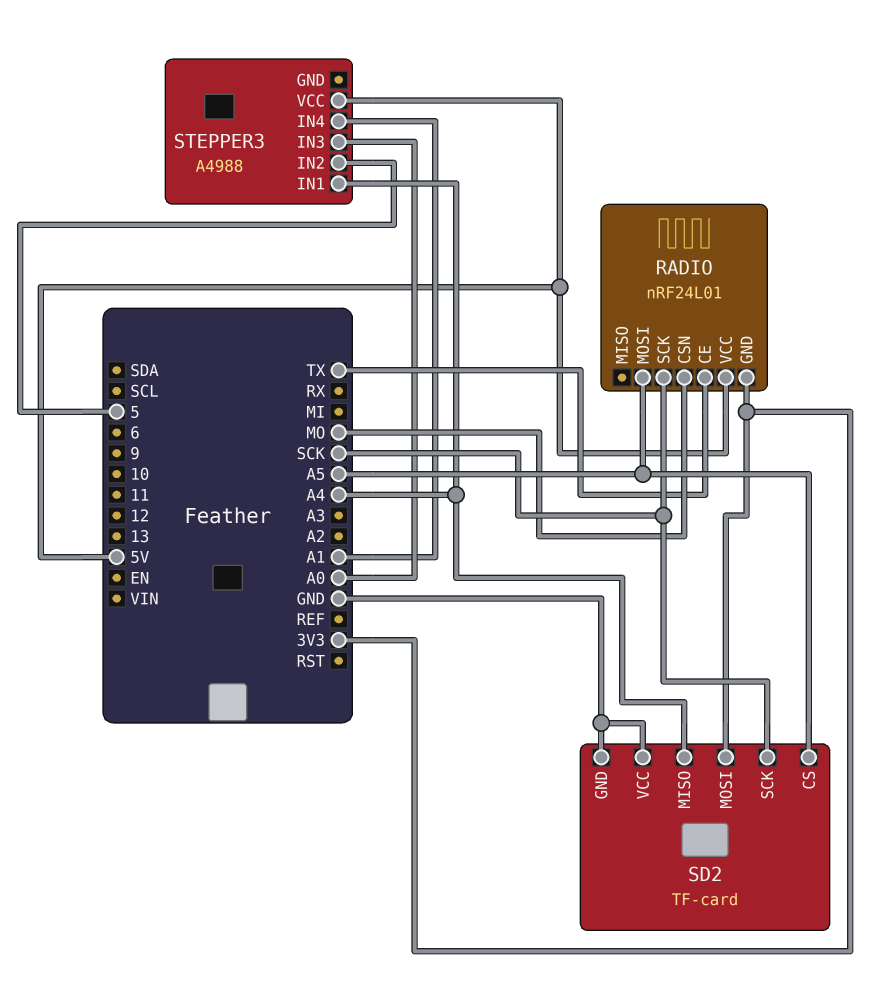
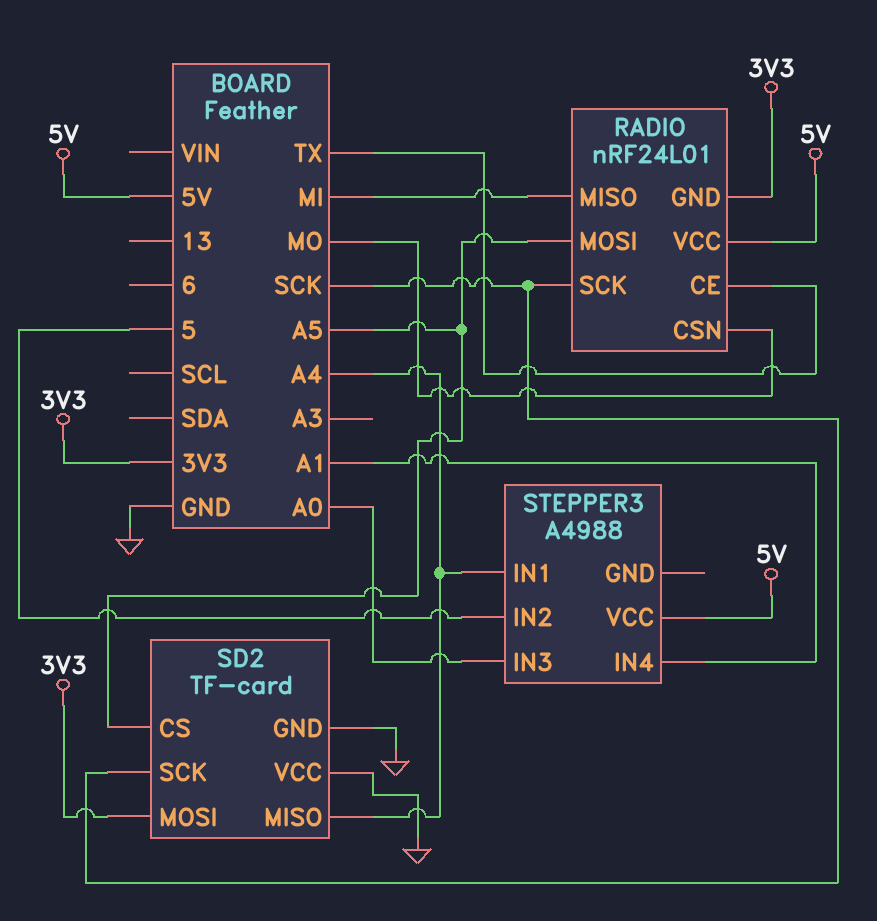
RADIO pin MISO: none -> MI

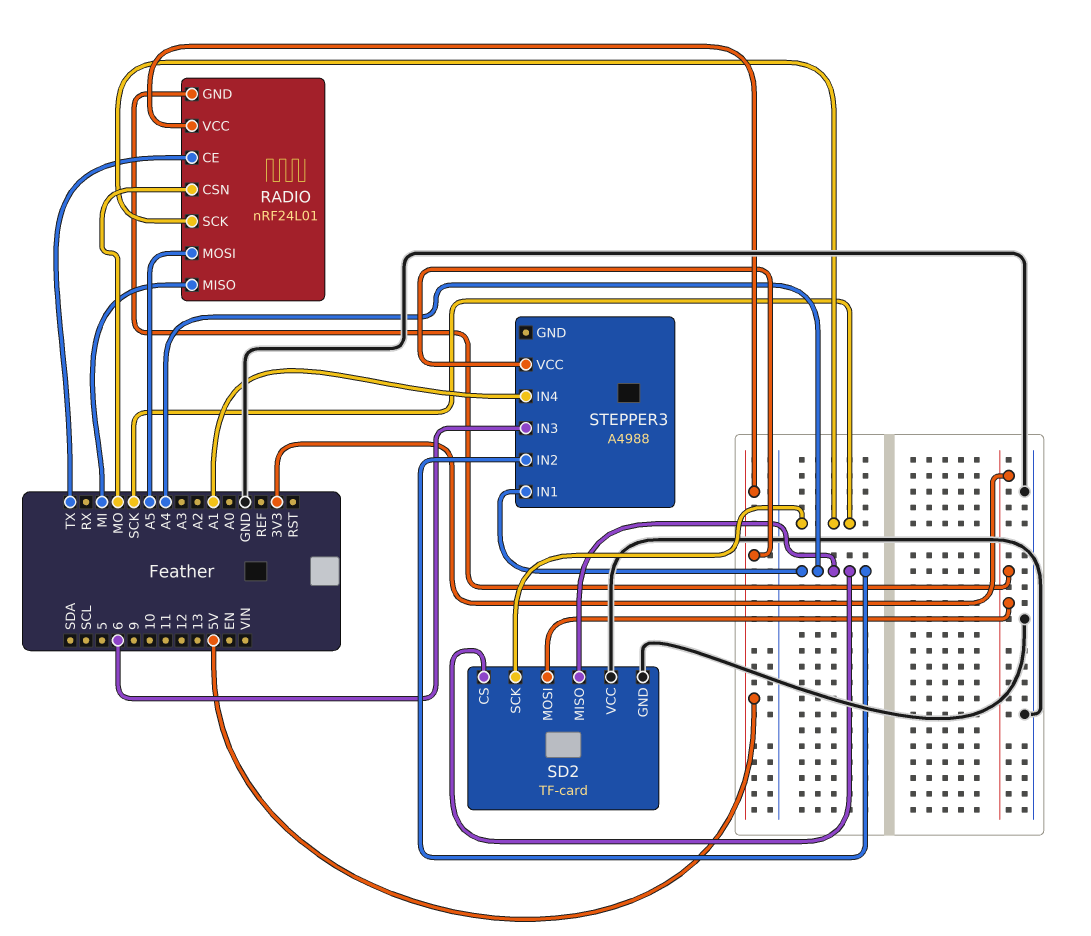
SD2 pin CS: A5 -> A4
STEPPER3 pin IN2: 5 -> A4
STEPPER3 pin IN3: A0 -> 6

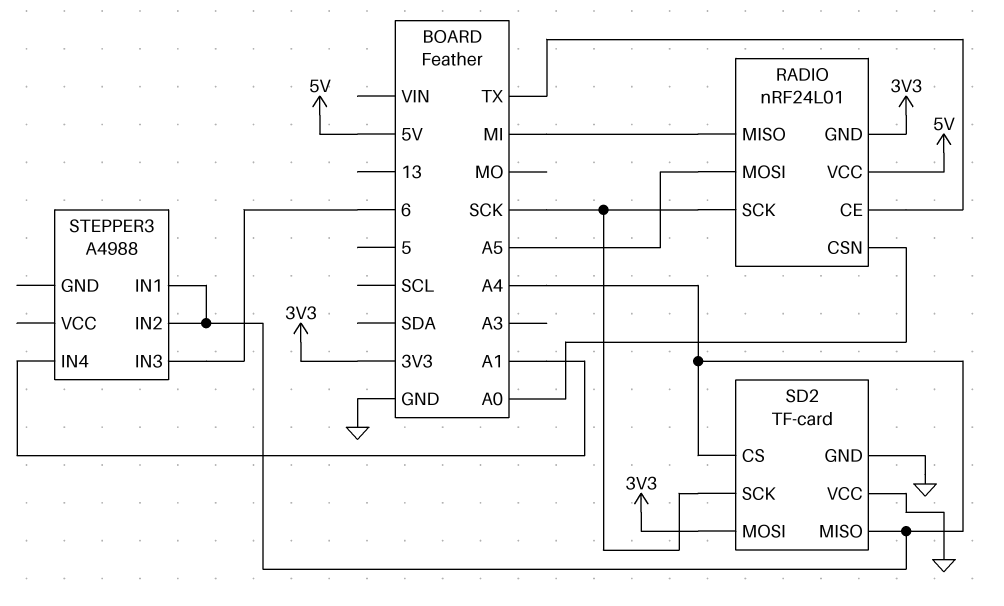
RADIO pin CSN: MO -> A0
STEPPER3 pin VCC: 5V -> none

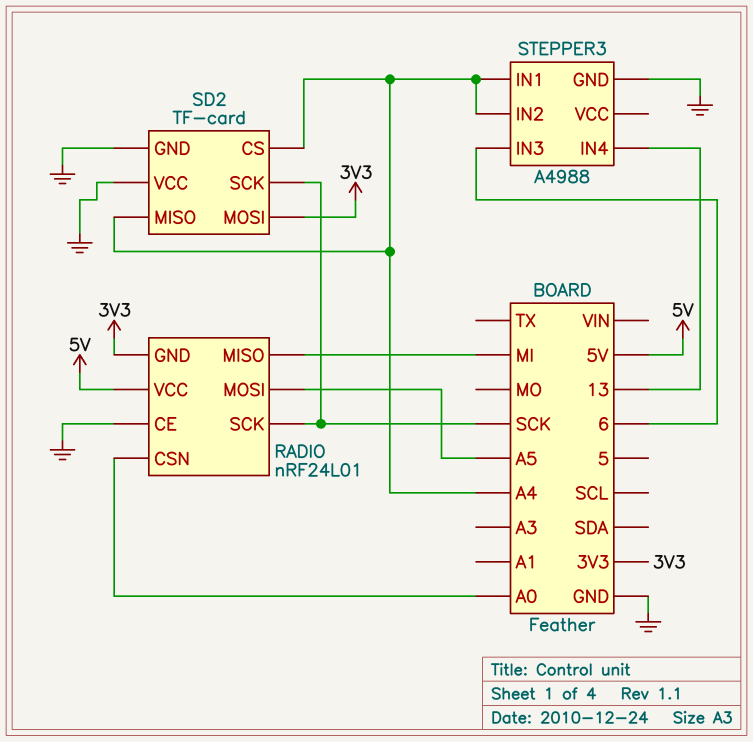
RADIO pin CE: TX -> GND
STEPPER3 pin GND: none -> GND
STEPPER3 pin IN4: A1 -> 13

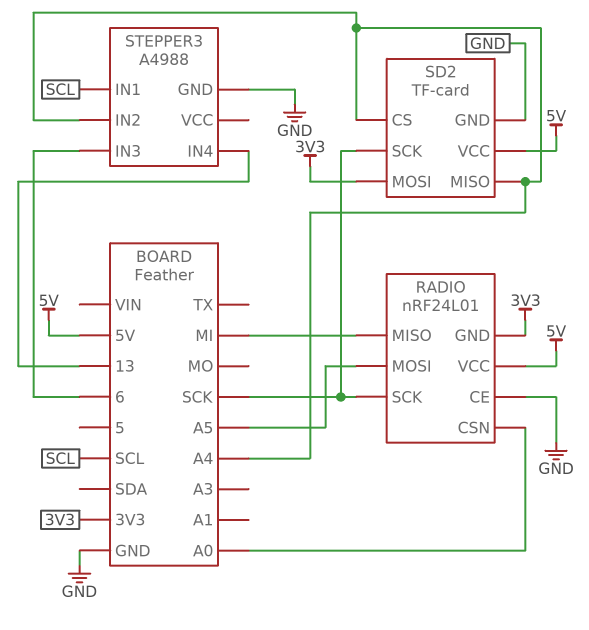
SD2 pin VCC: GND -> 5V
STEPPER3 pin IN1: A4 -> SCL

